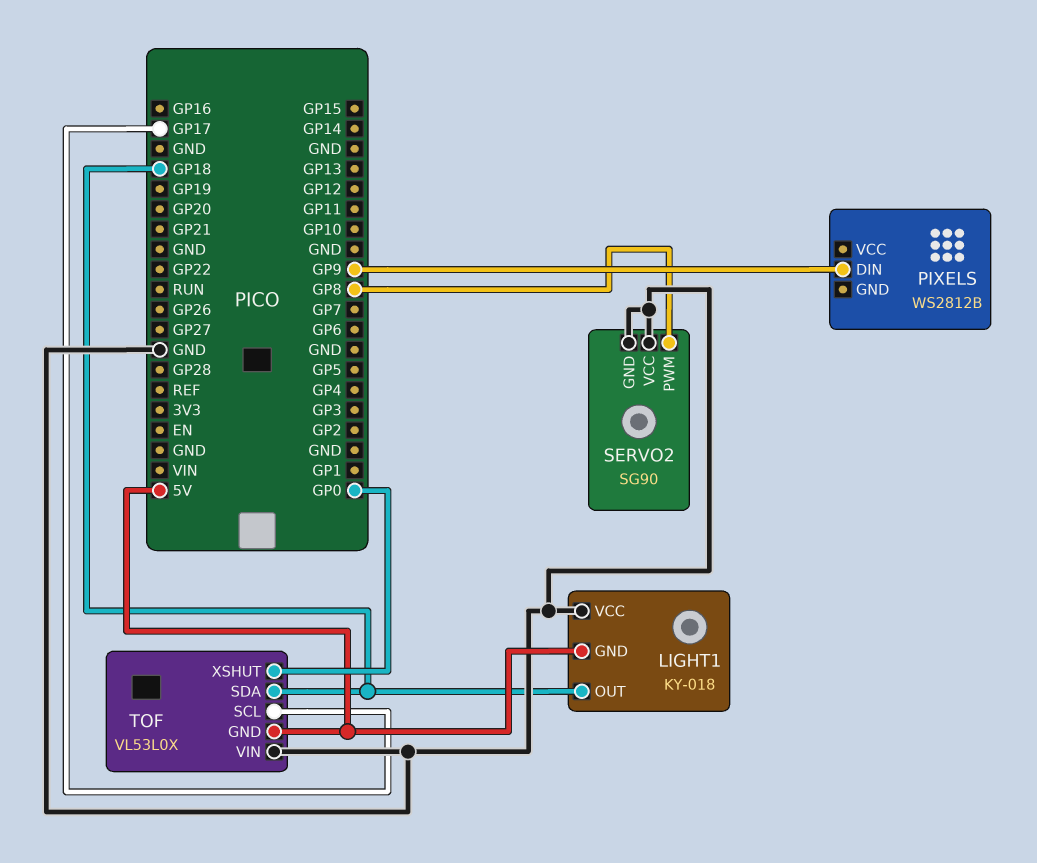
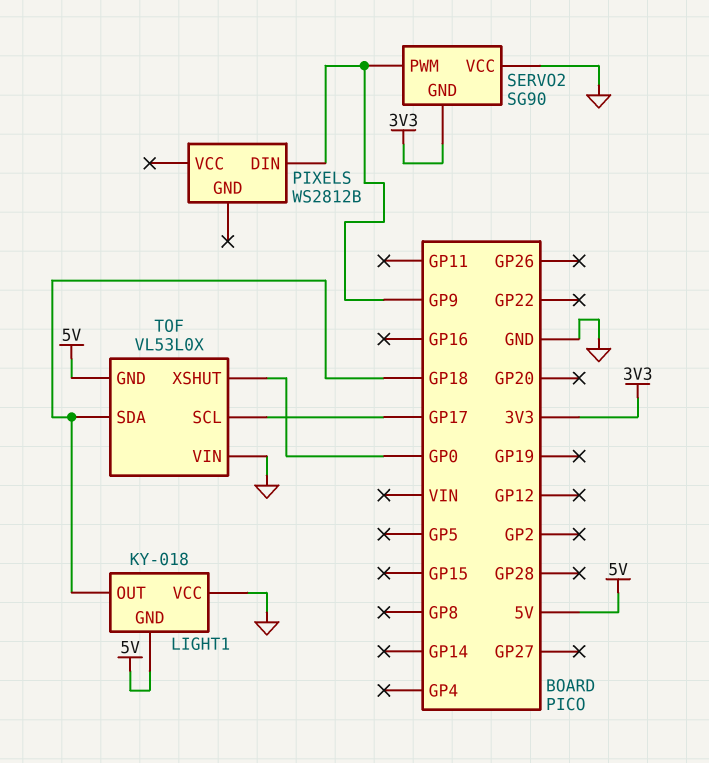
SERVO2 pin GND: GND -> 3V3
SERVO2 pin PWM: GP8 -> GP9

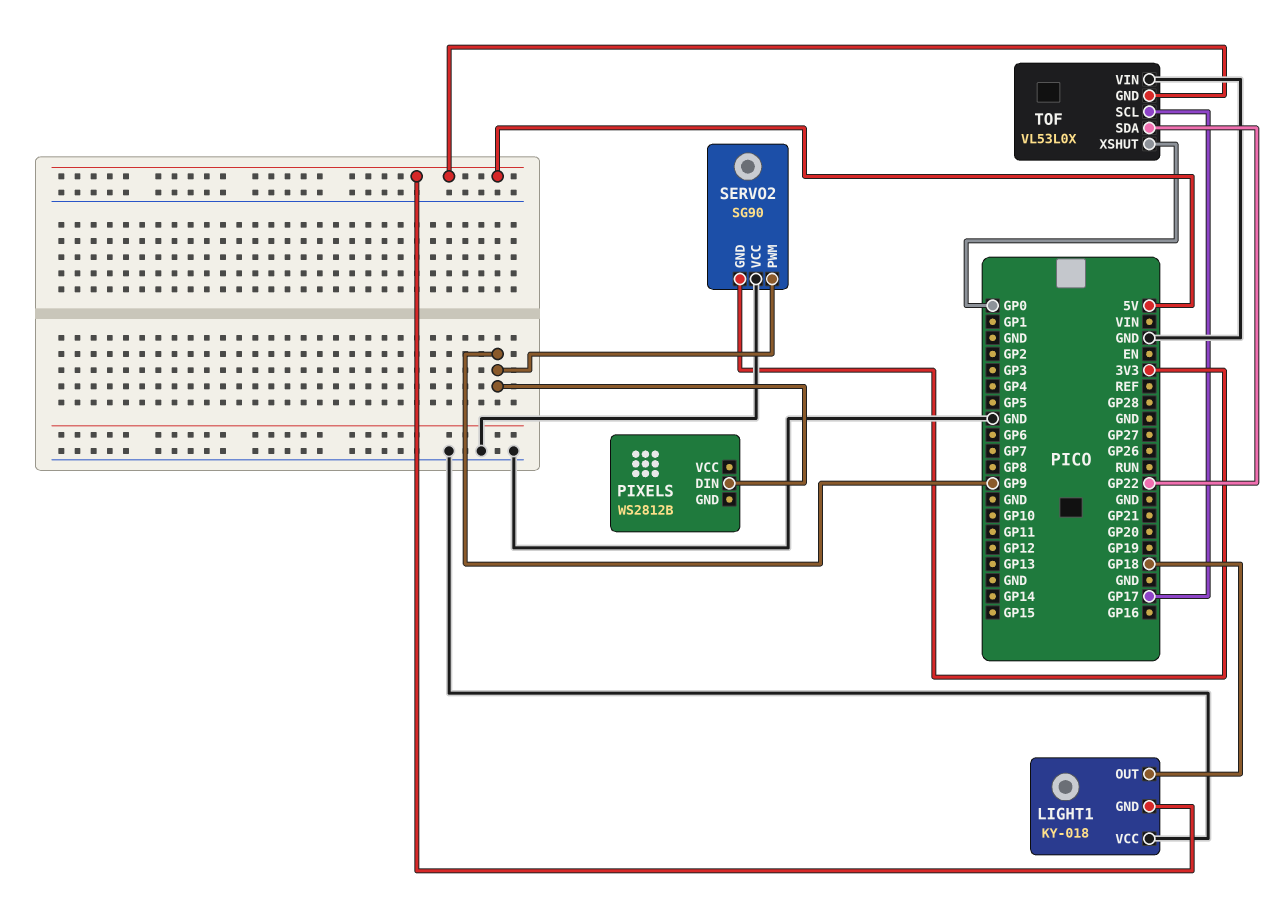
TOF pin SDA: GP18 -> GP22

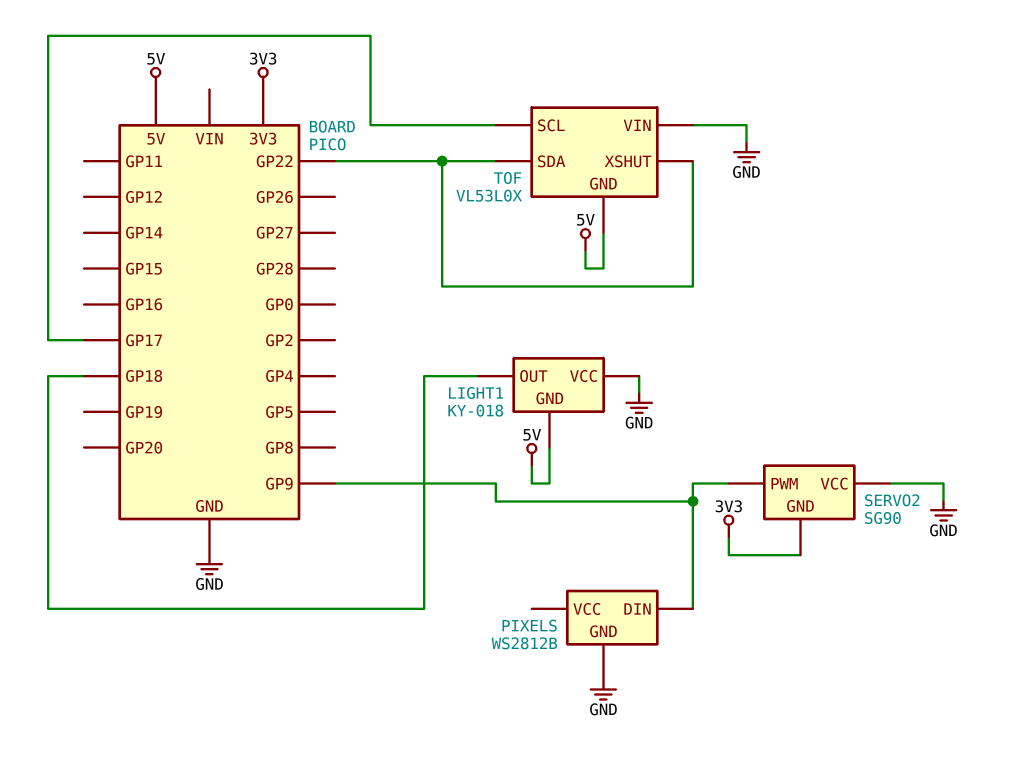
PIXELS pin GND: none -> GND
TOF pin XSHUT: GP0 -> GP22

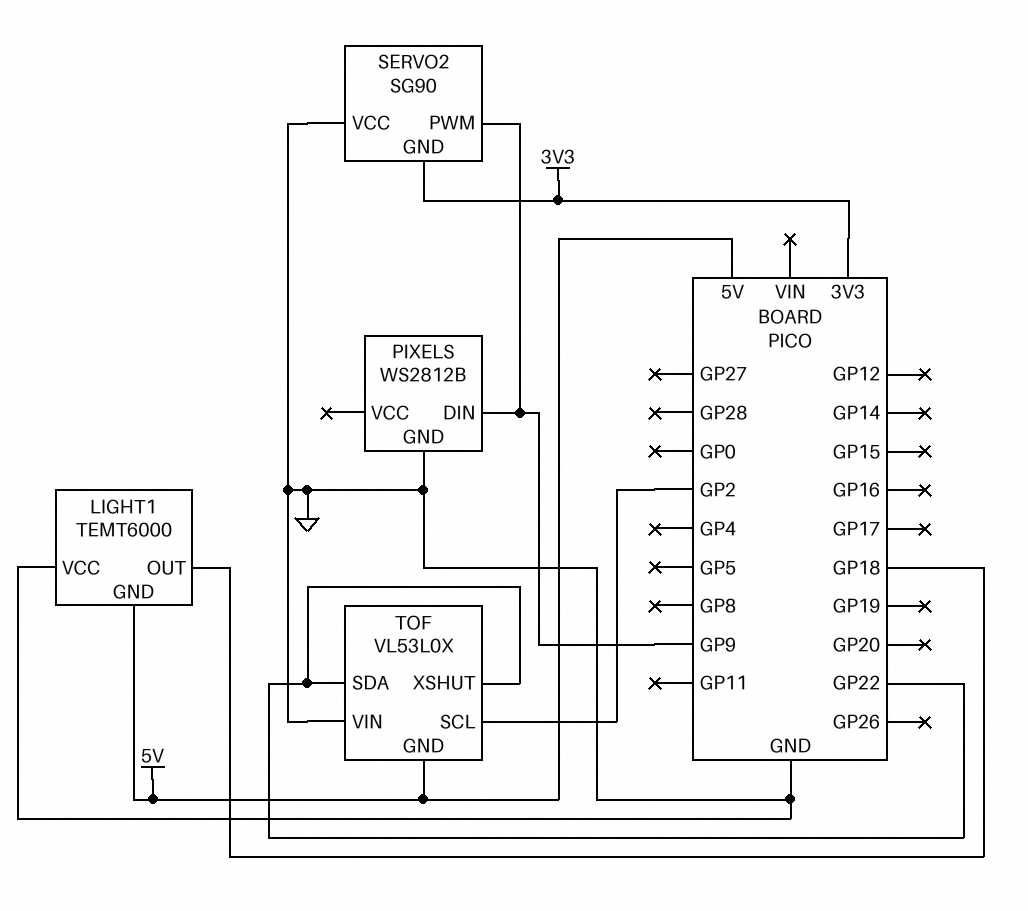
LIGHT1: KY-018 -> TEMT6000
TOF pin SCL: GP17 -> GP2

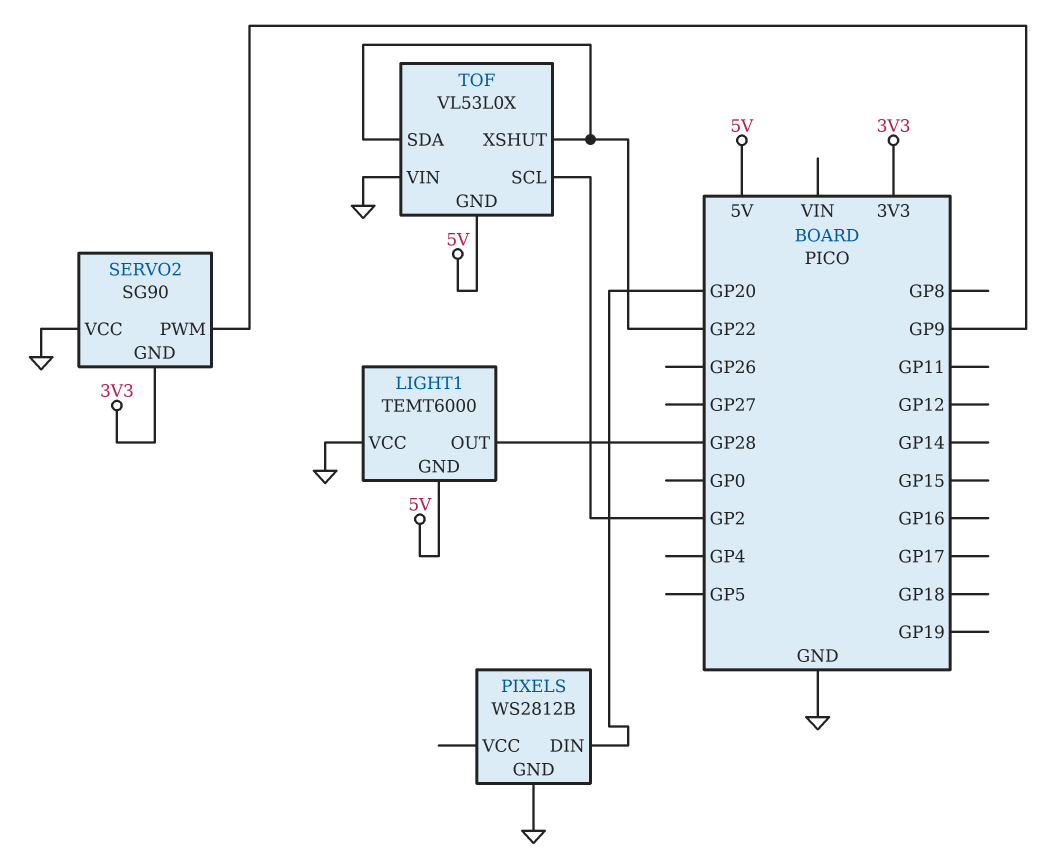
LIGHT1 pin OUT: GP18 -> GP28
PIXELS pin DIN: GP9 -> GP20

